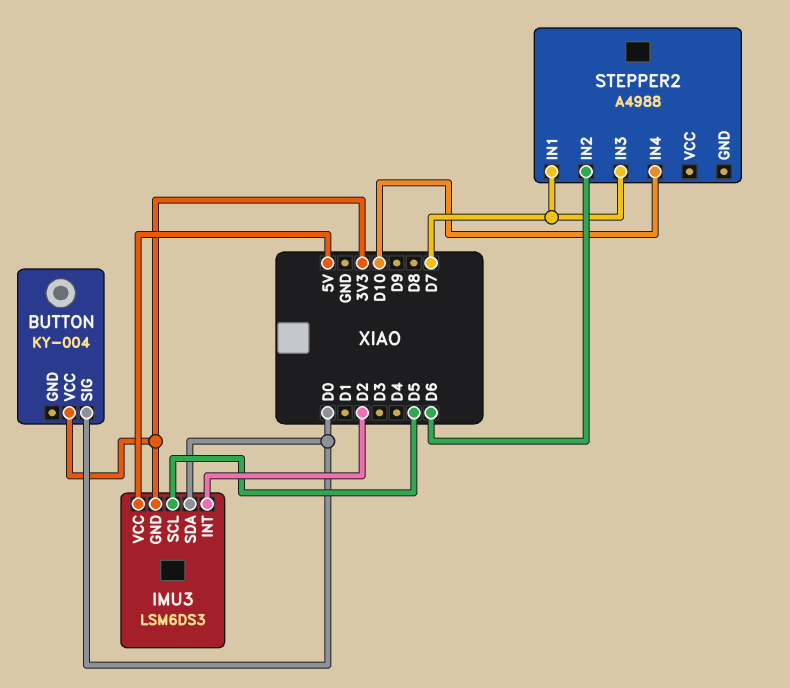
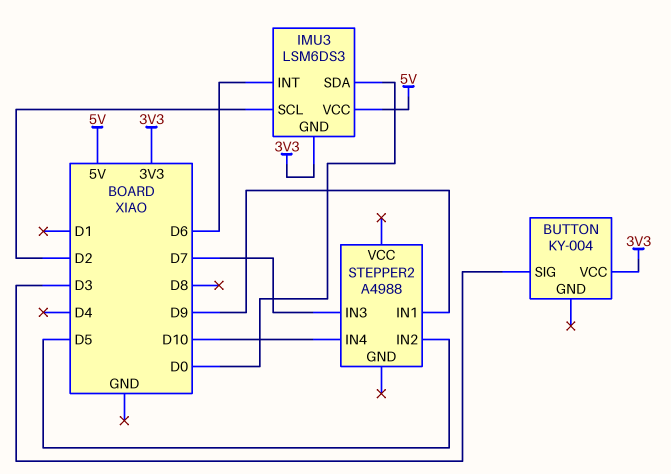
BUTTON pin SIG: D0 -> D3
IMU3 pin INT: D2 -> D6
IMU3 pin SCL: D5 -> D2
STEPPER2 pin IN1: D7 -> D9
STEPPER2 pin IN2: D6 -> D5

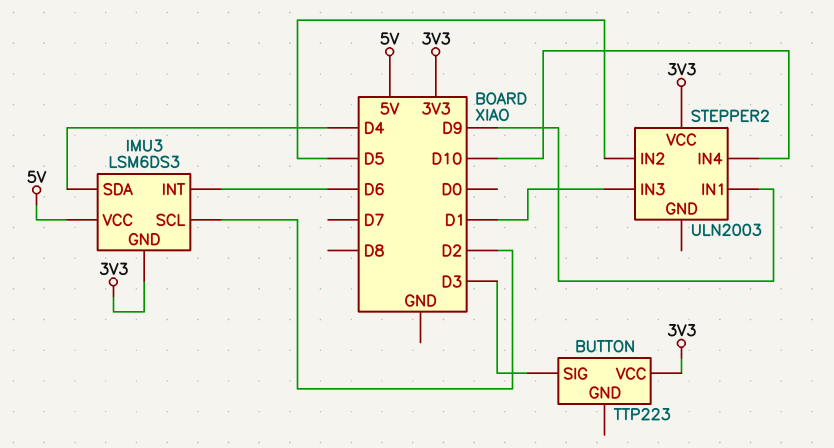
BUTTON: KY-004 -> TTP223
IMU3 pin SDA: D0 -> D4
STEPPER2: A4988 -> ULN2003
STEPPER2 pin IN3: D7 -> D1
STEPPER2 pin VCC: none -> 3V3

